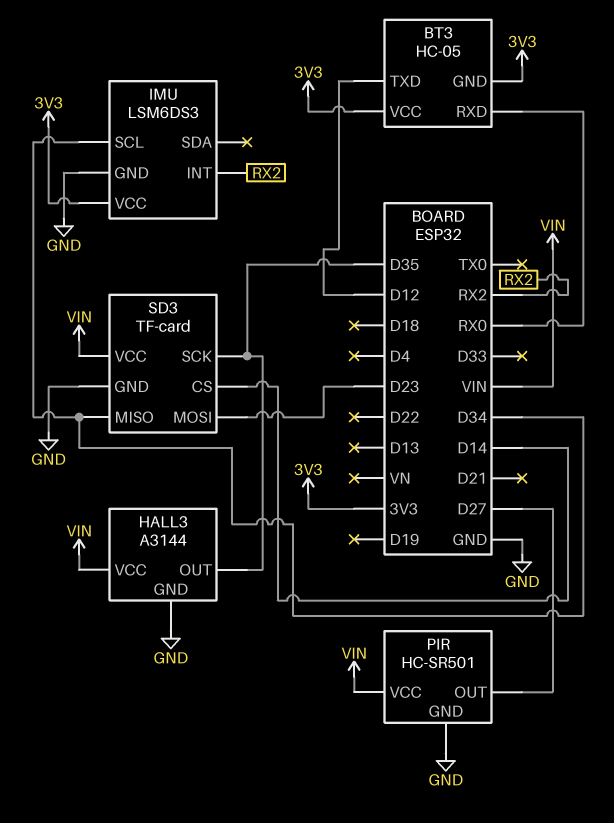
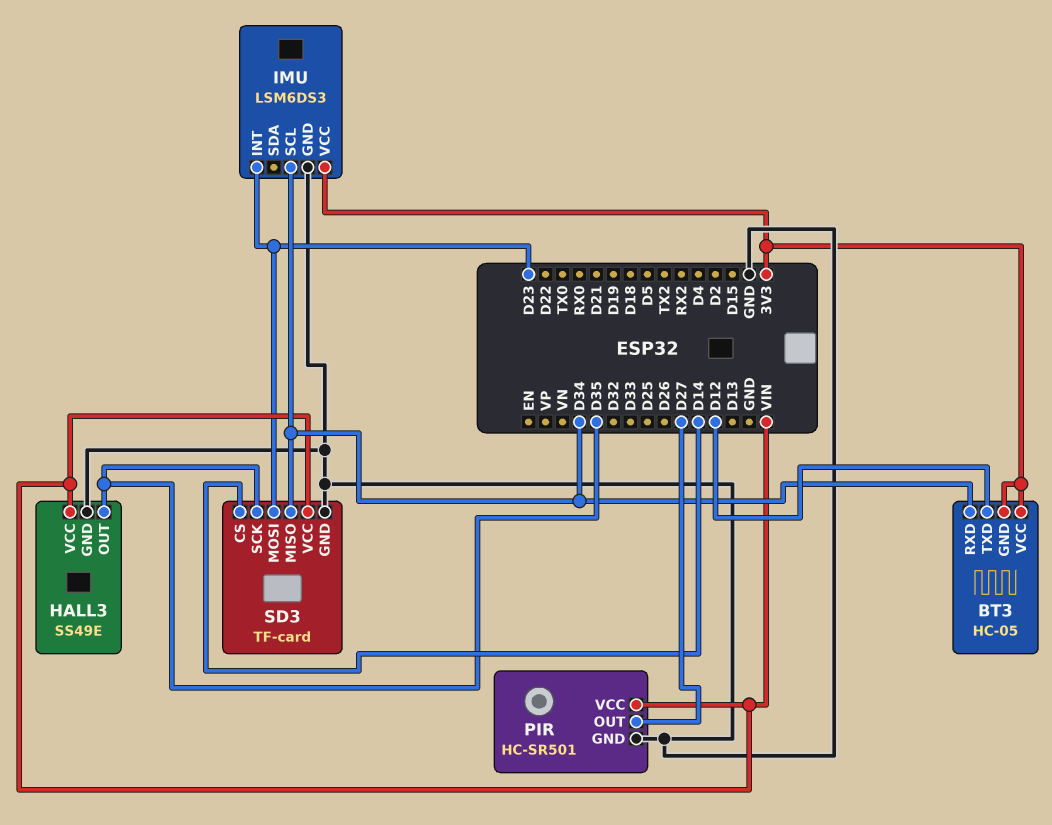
BT3 pin RXD: RX0 -> D34
HALL3: A3144 -> SS49E
IMU pin INT: RX2 -> D23

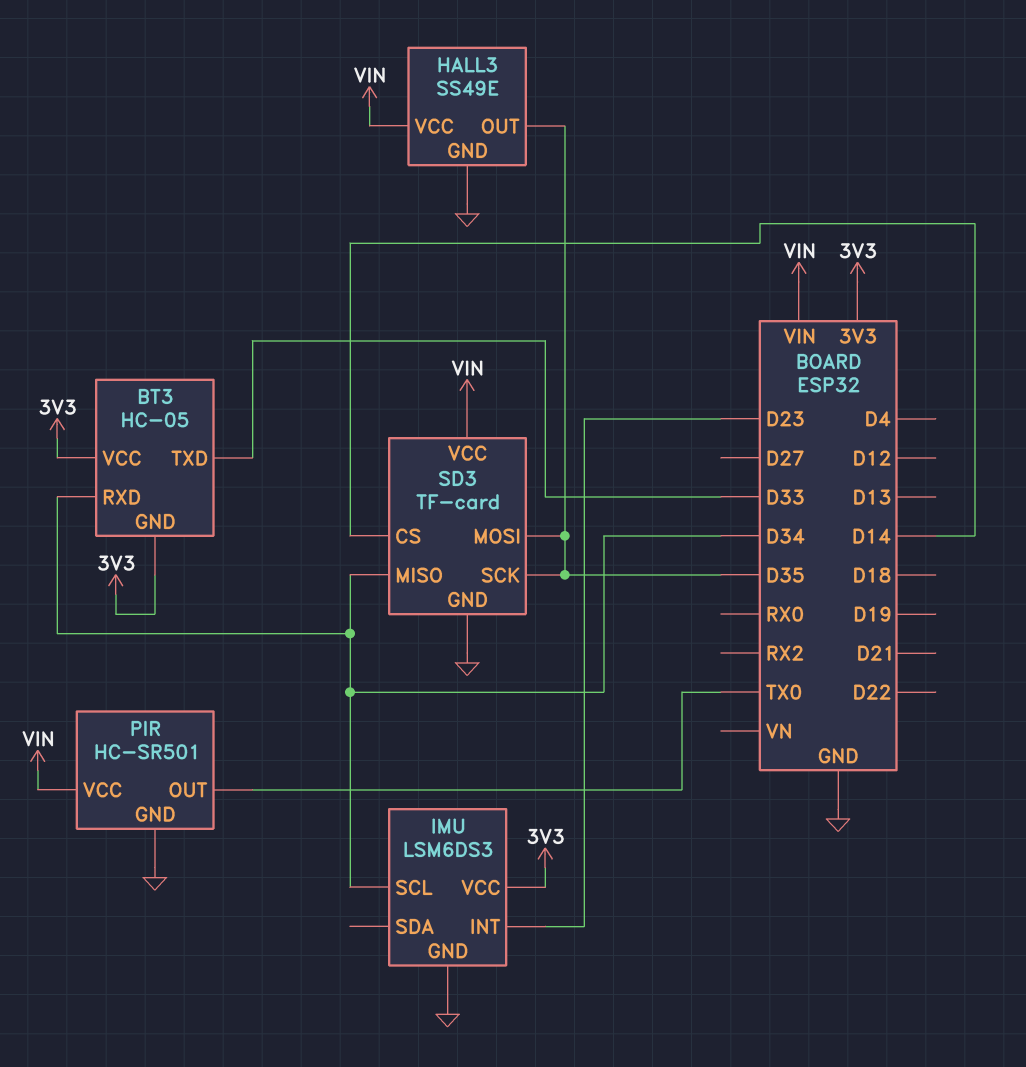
BT3 pin TXD: D12 -> D33
PIR pin OUT: D27 -> TX0
SD3 pin MOSI: D23 -> D35

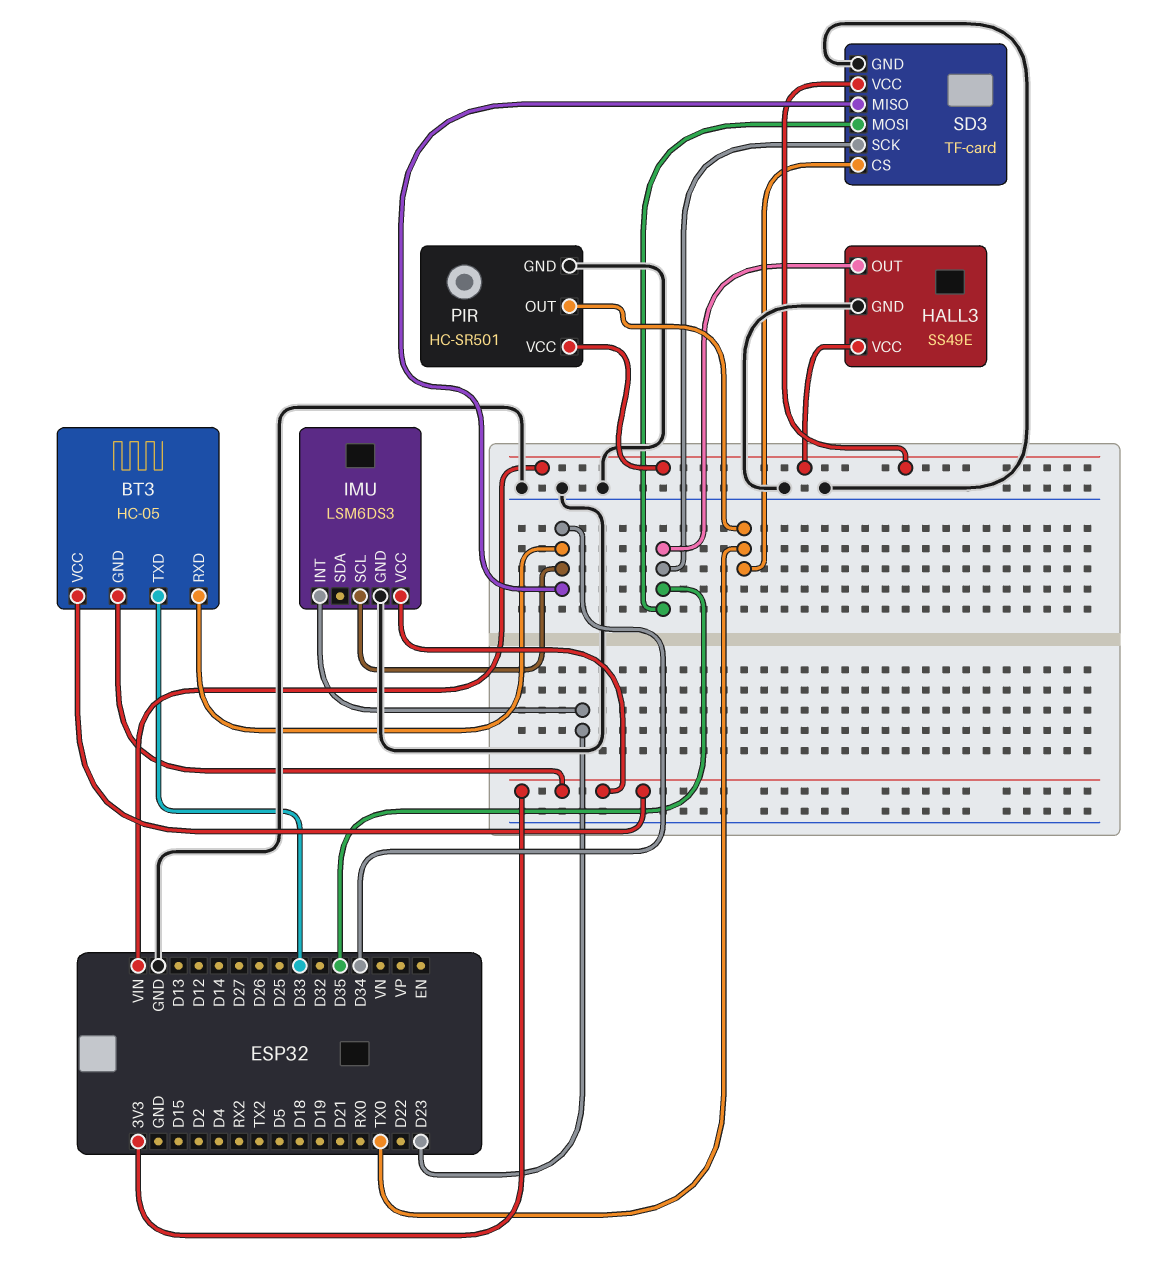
SD3 pin CS: D14 -> TX0

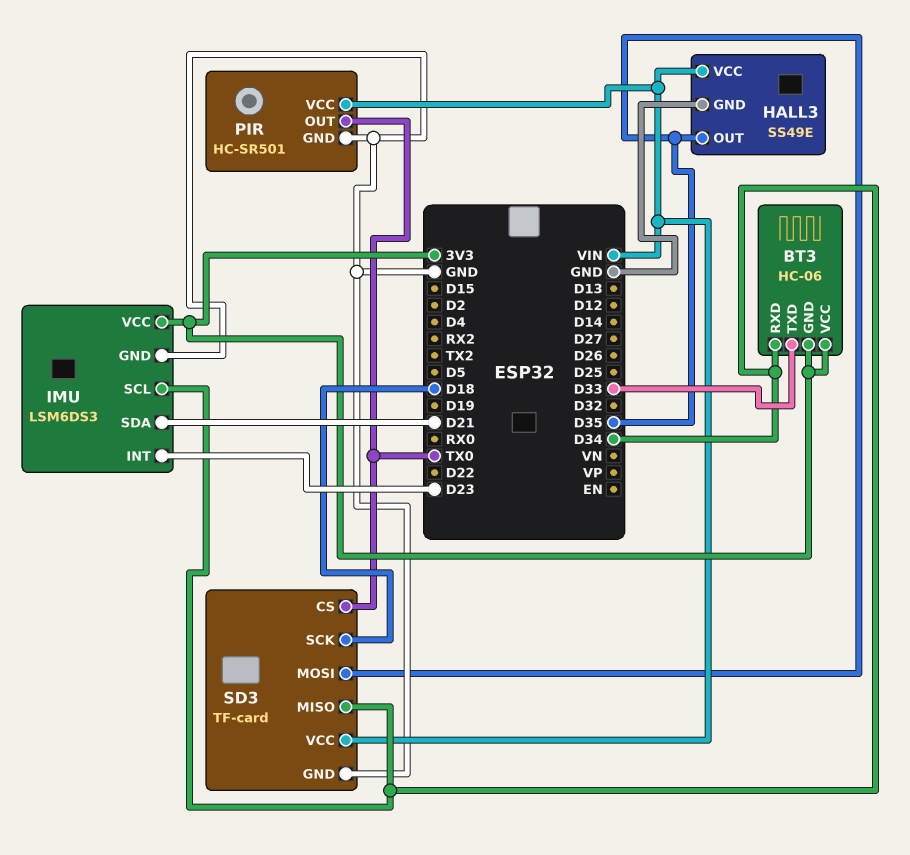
BT3: HC-05 -> HC-06
IMU pin SDA: none -> D21
SD3 pin SCK: D35 -> D18

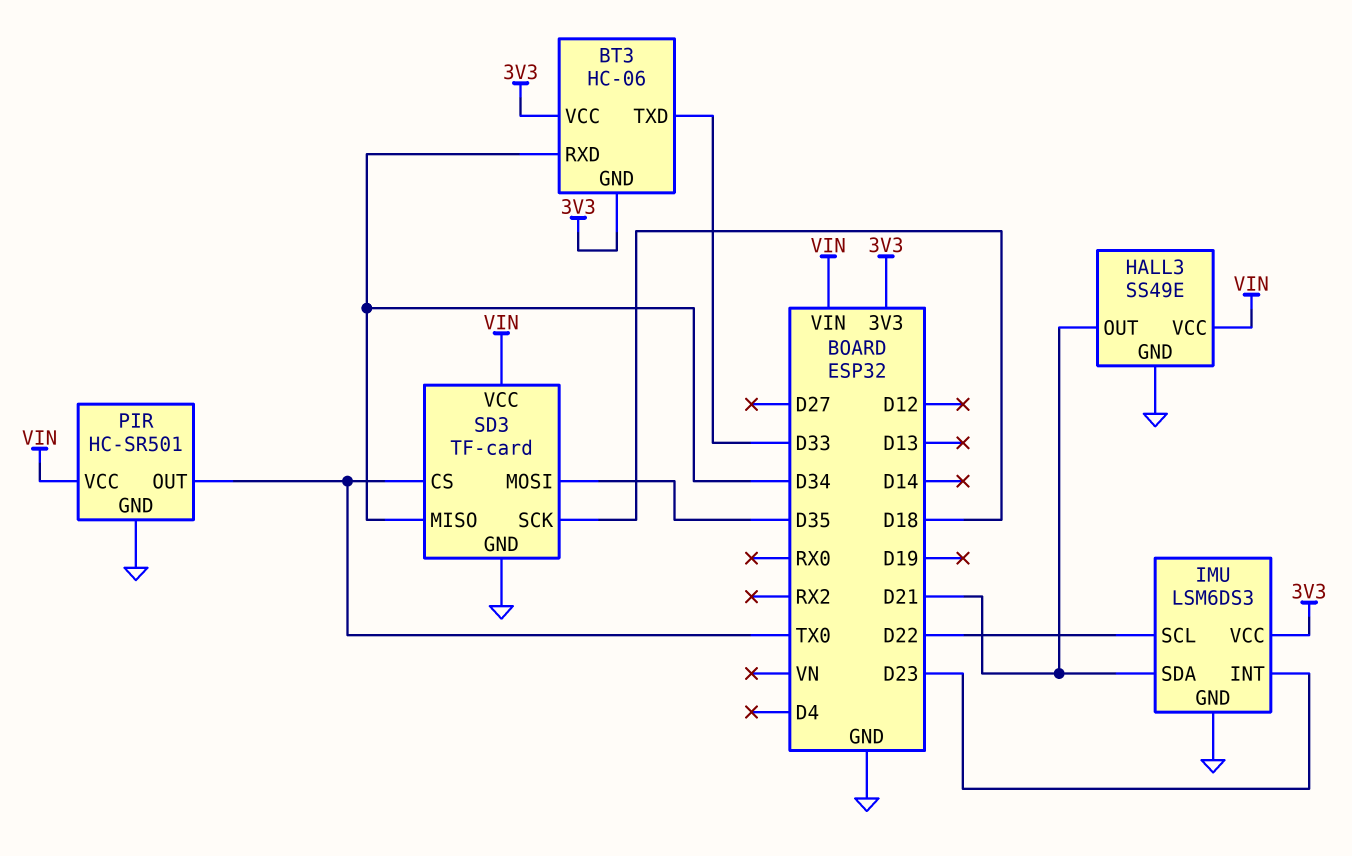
HALL3 pin OUT: D35 -> D21
IMU pin SCL: D34 -> D22

